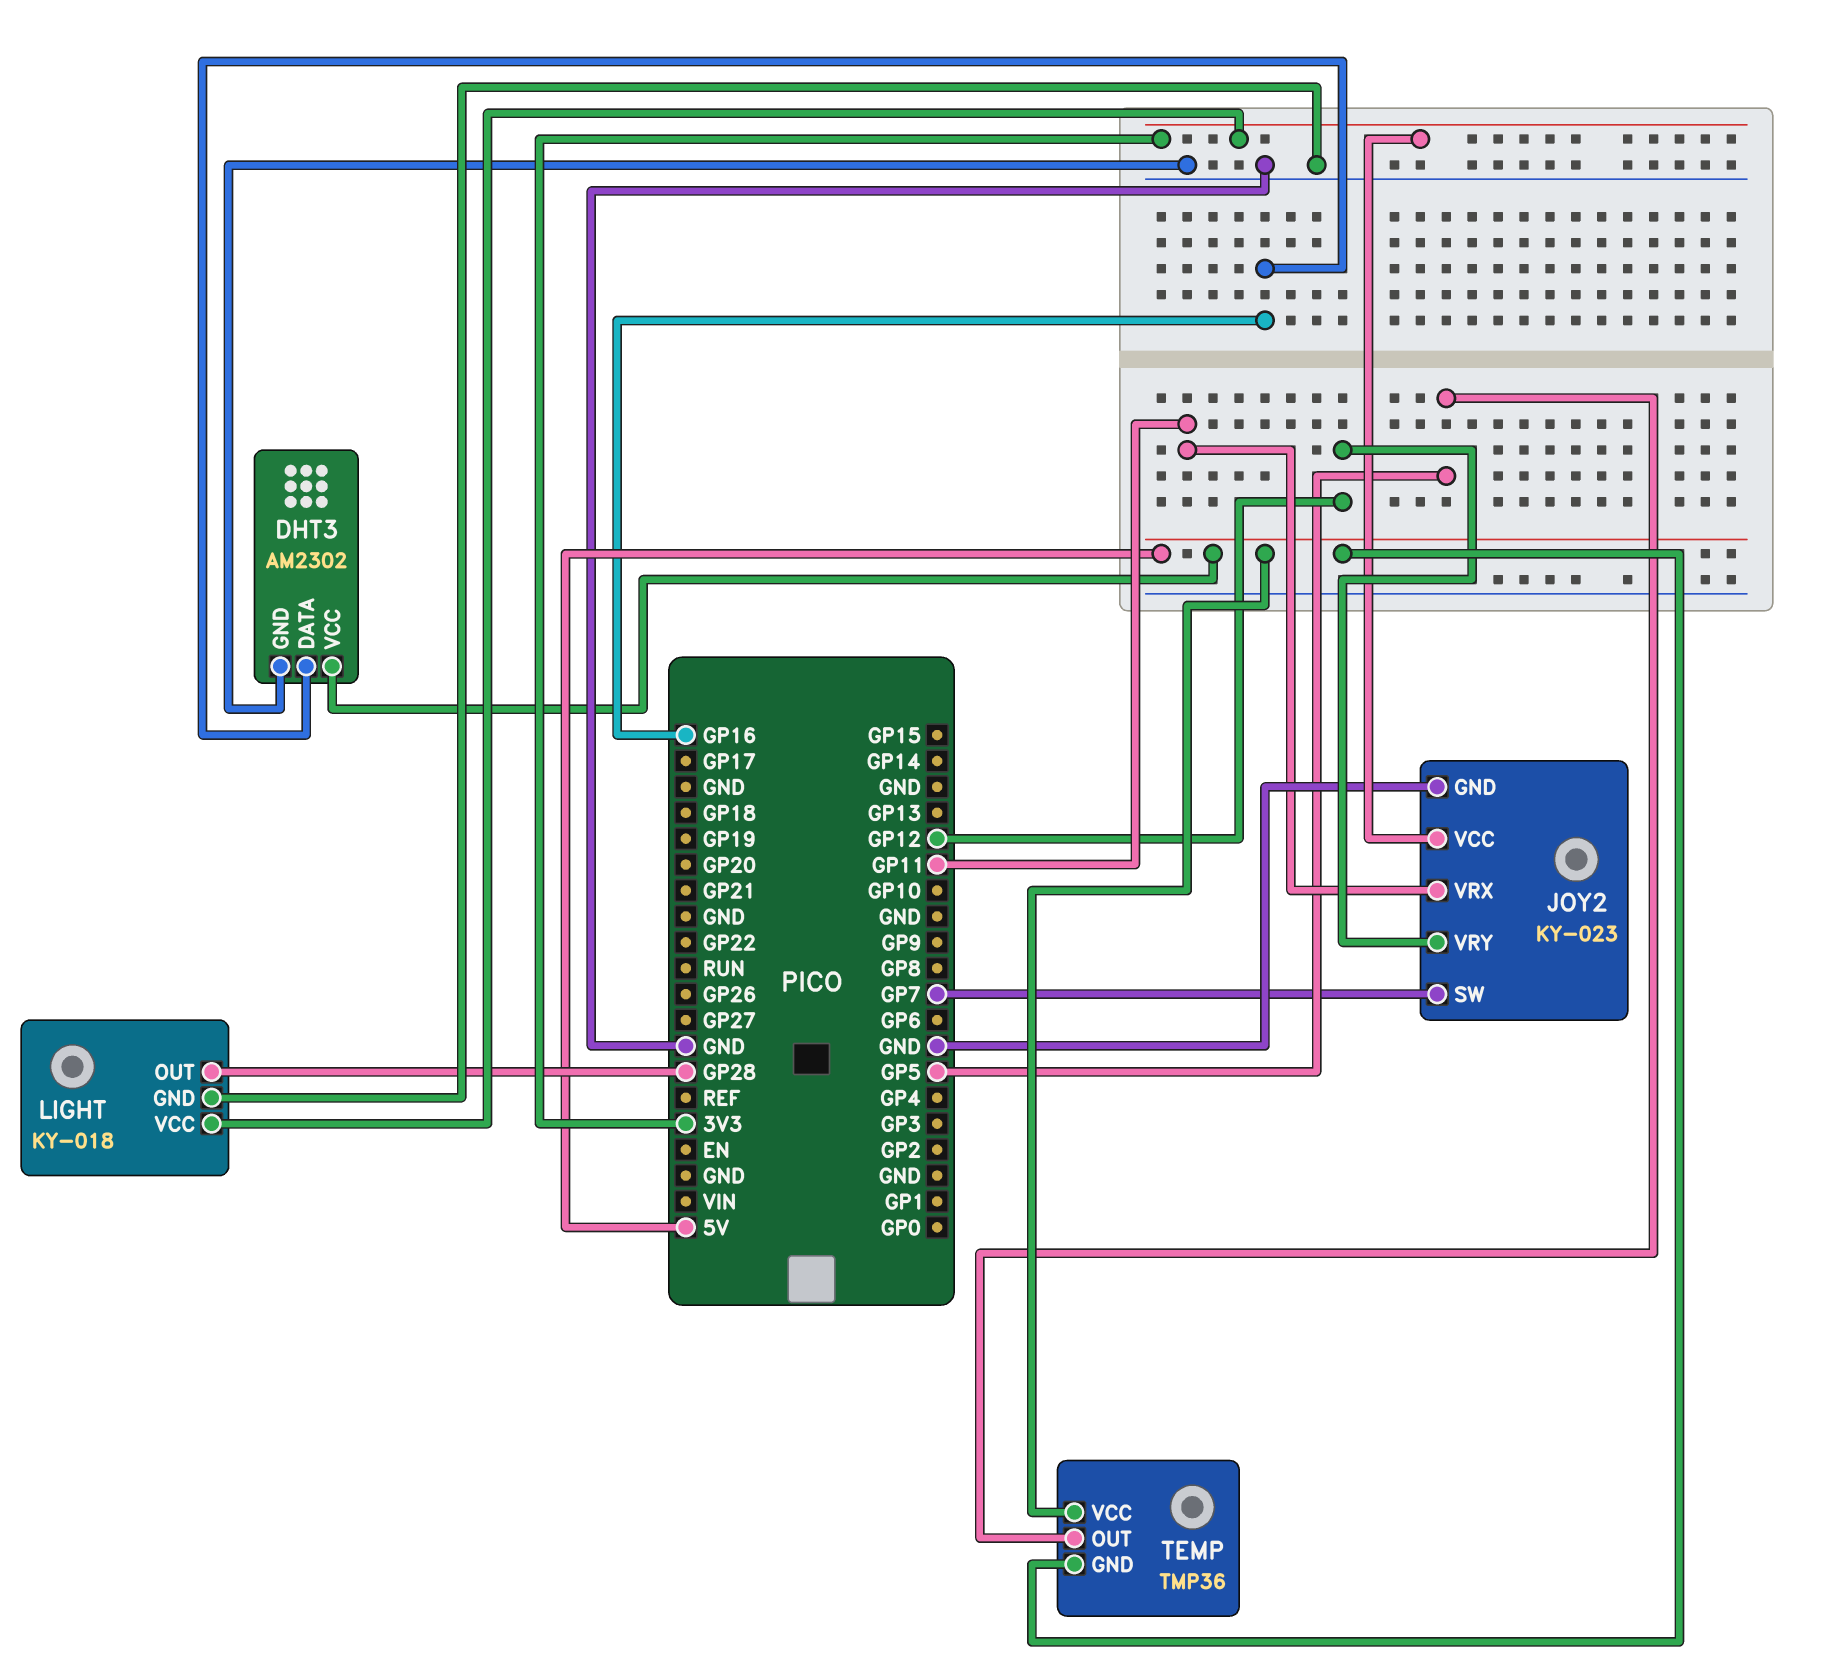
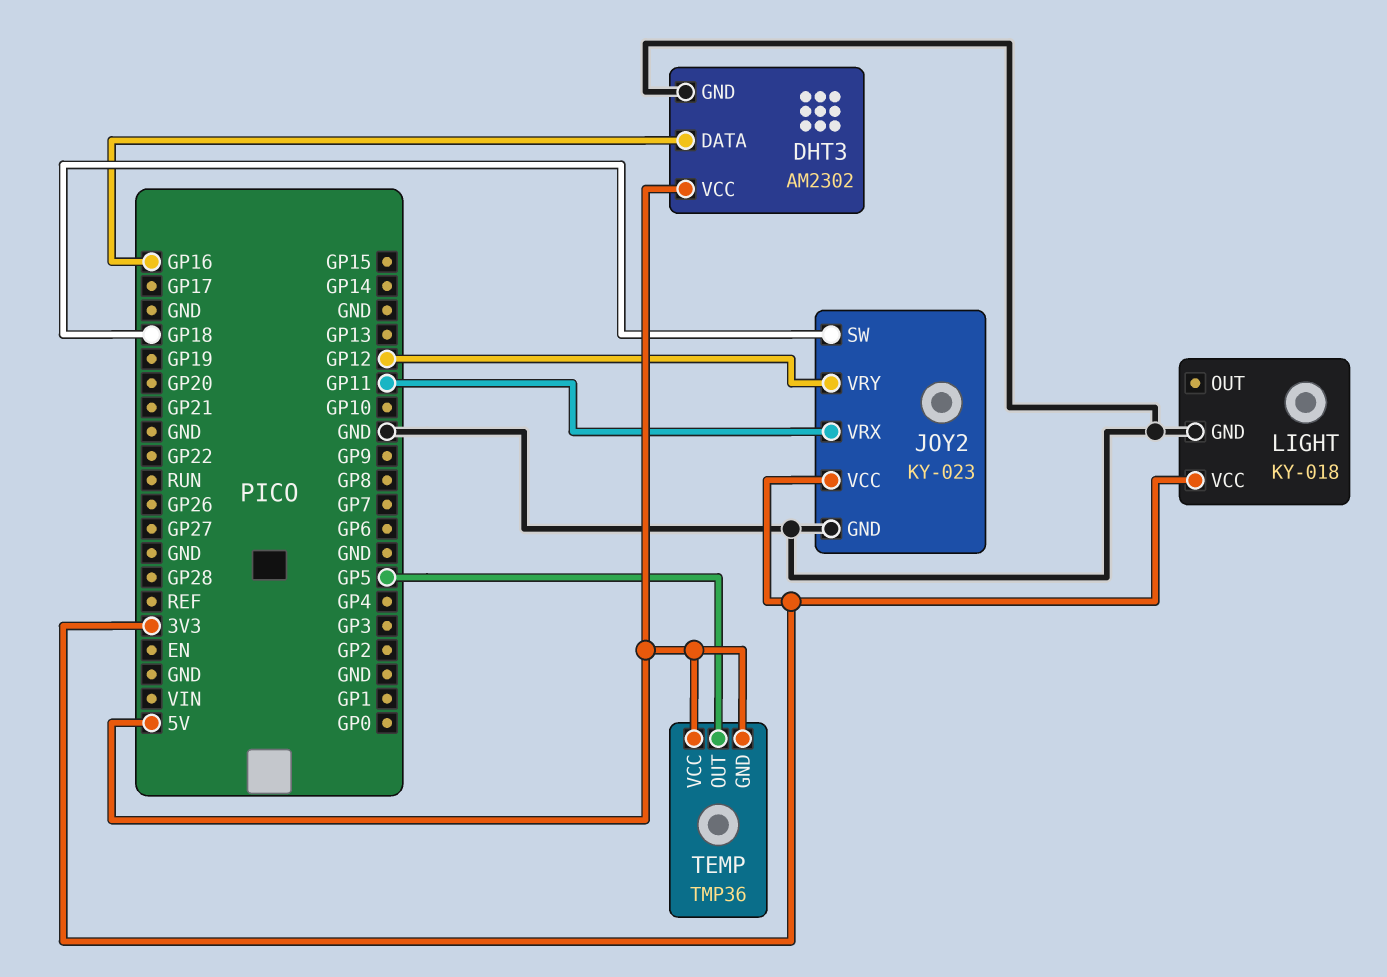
JOY2 pin SW: GP7 -> GP18
LIGHT pin OUT: GP28 -> none

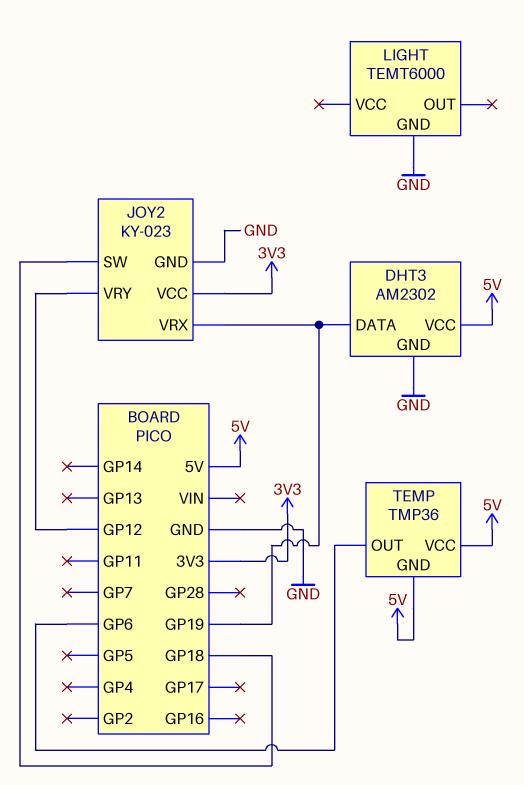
DHT3 pin DATA: GP16 -> GP19
JOY2 pin VRX: GP11 -> GP19
LIGHT: KY-018 -> TEMT6000
LIGHT pin VCC: 3V3 -> none
TEMP pin OUT: GP5 -> GP6

